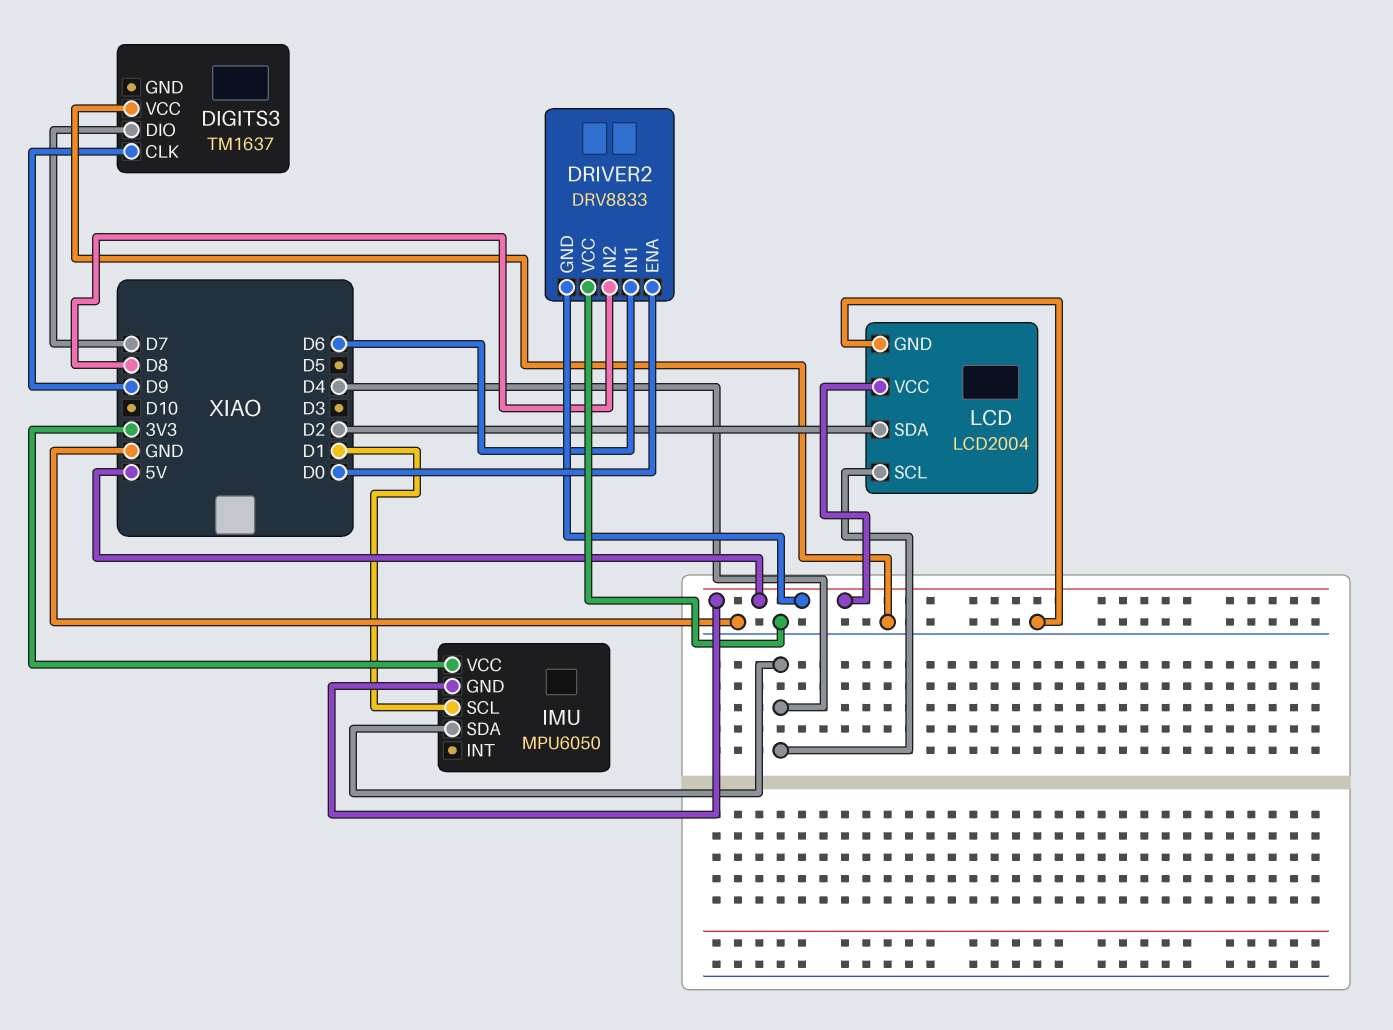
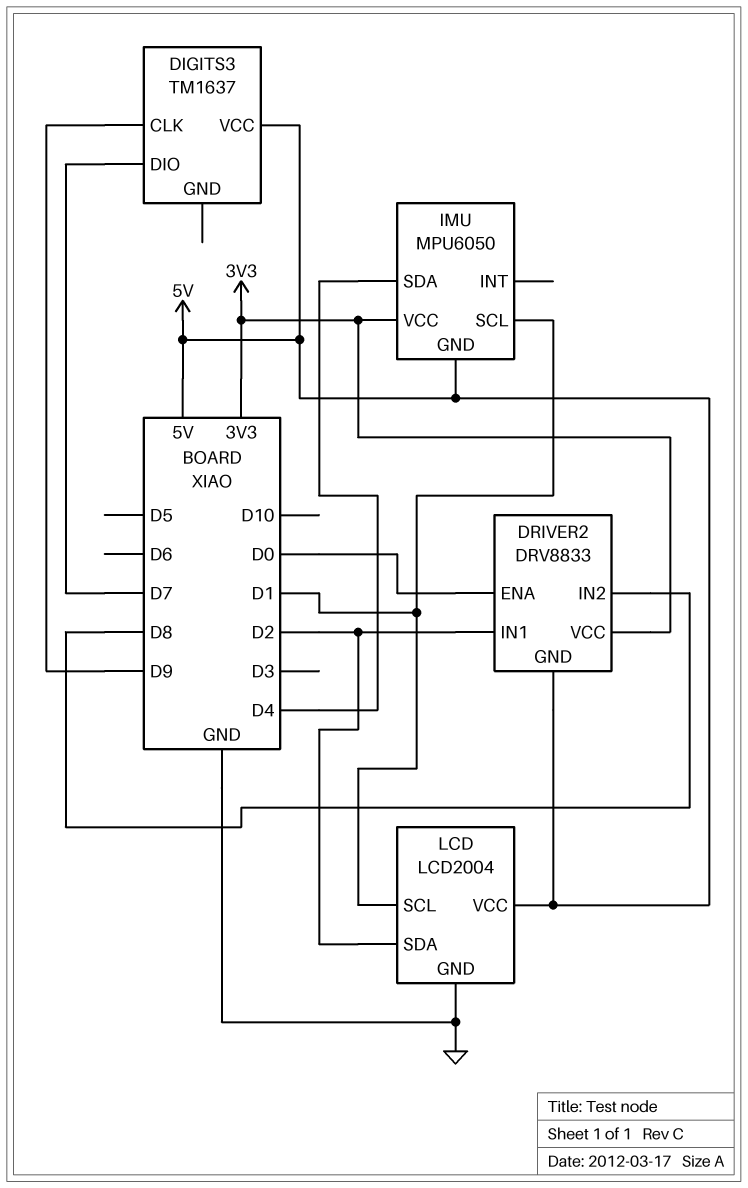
DIGITS3 pin VCC: GND -> 5V
DRIVER2 pin IN1: D6 -> D2
DRIVER2 pin VCC: GND -> 3V3
LCD pin SCL: D4 -> D1

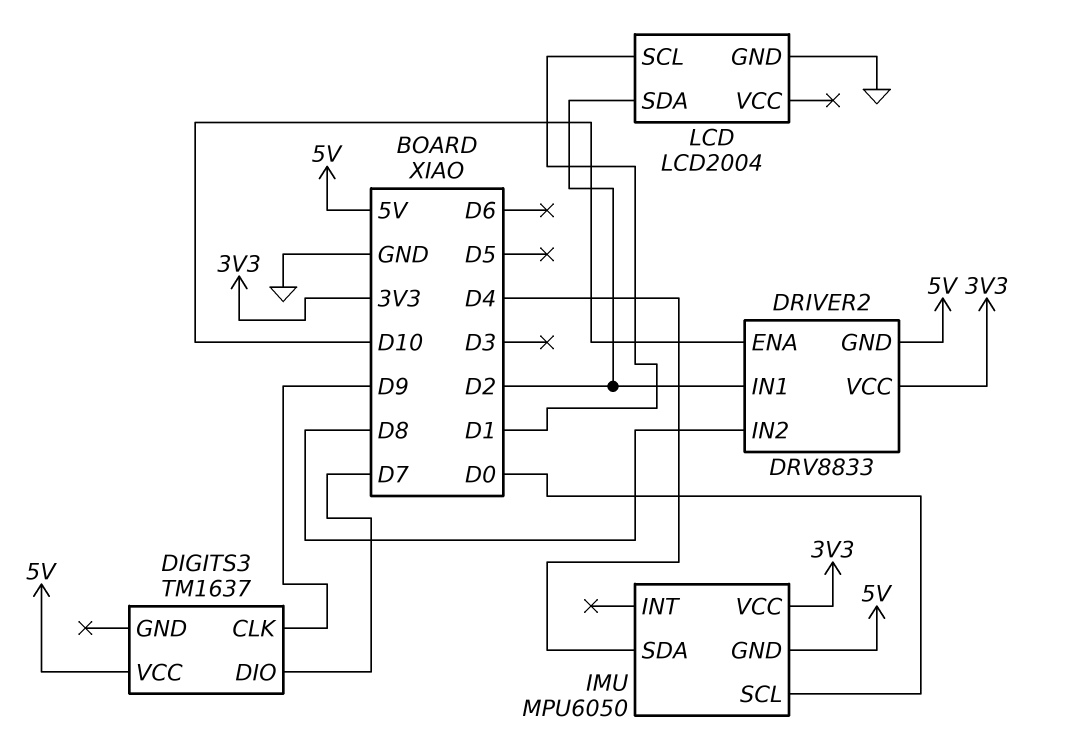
DRIVER2 pin ENA: D0 -> D10
IMU pin SCL: D1 -> D0
LCD pin VCC: 5V -> none

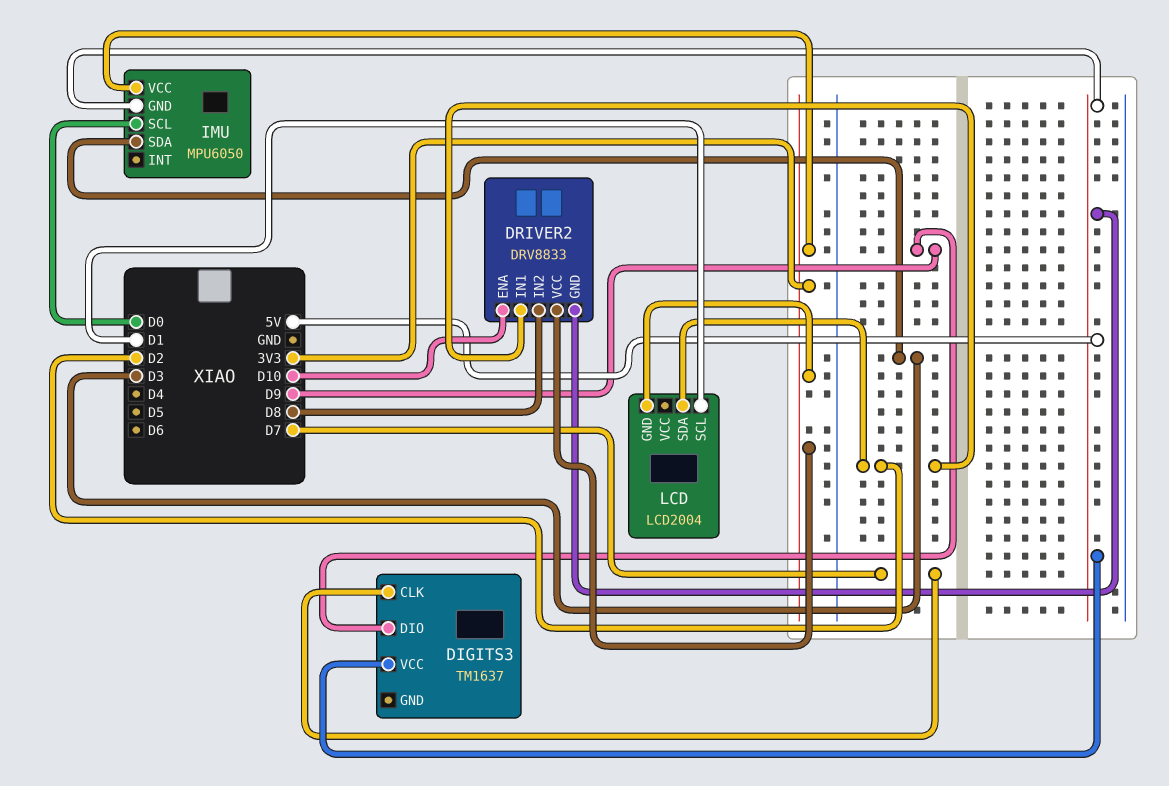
DIGITS3 pin CLK: D9 -> D7
DIGITS3 pin DIO: D7 -> D9
IMU pin SDA: D4 -> D3
LCD pin GND: GND -> 3V3

